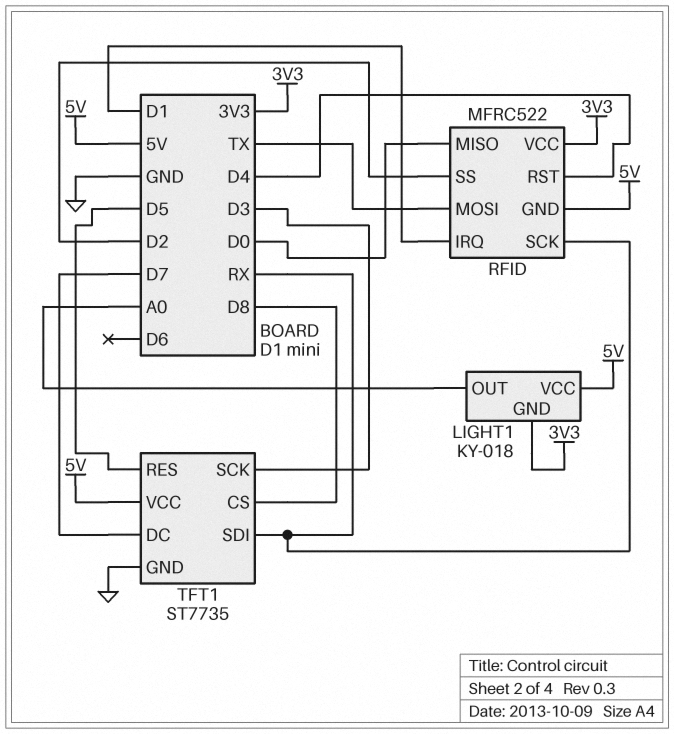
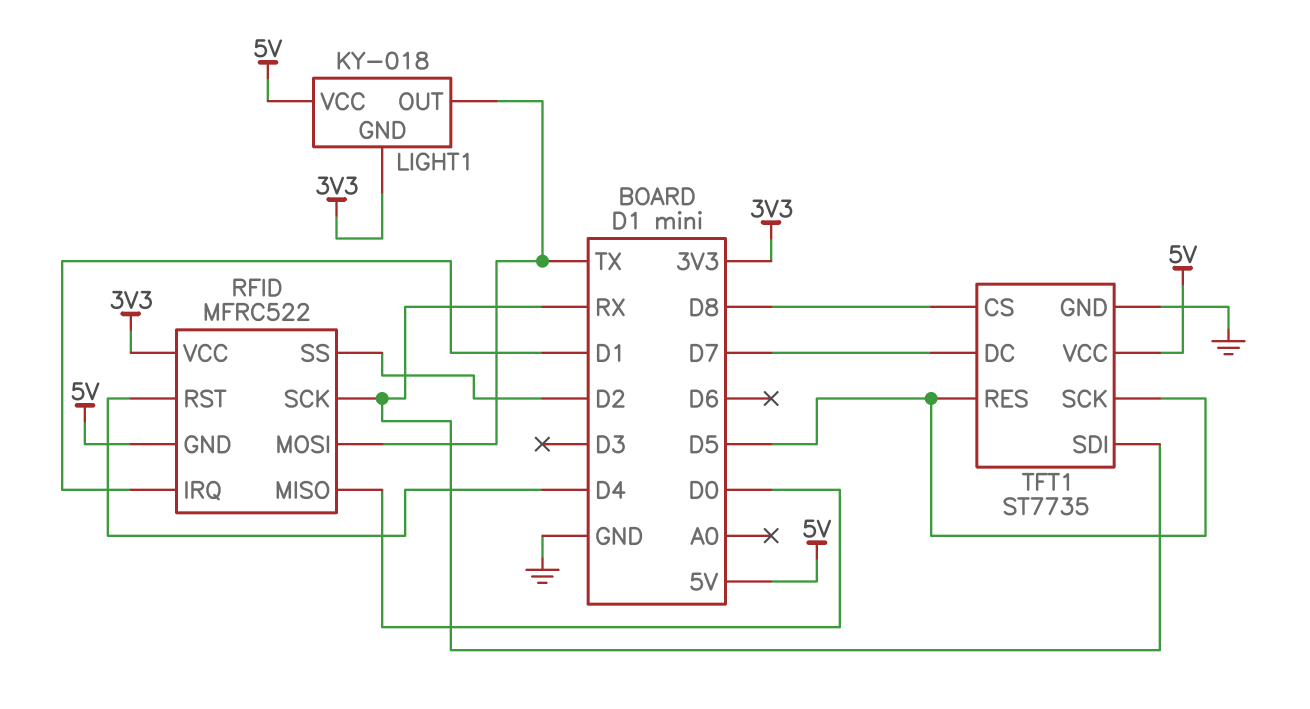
LIGHT1 pin OUT: A0 -> TX
TFT1 pin SCK: D3 -> D5

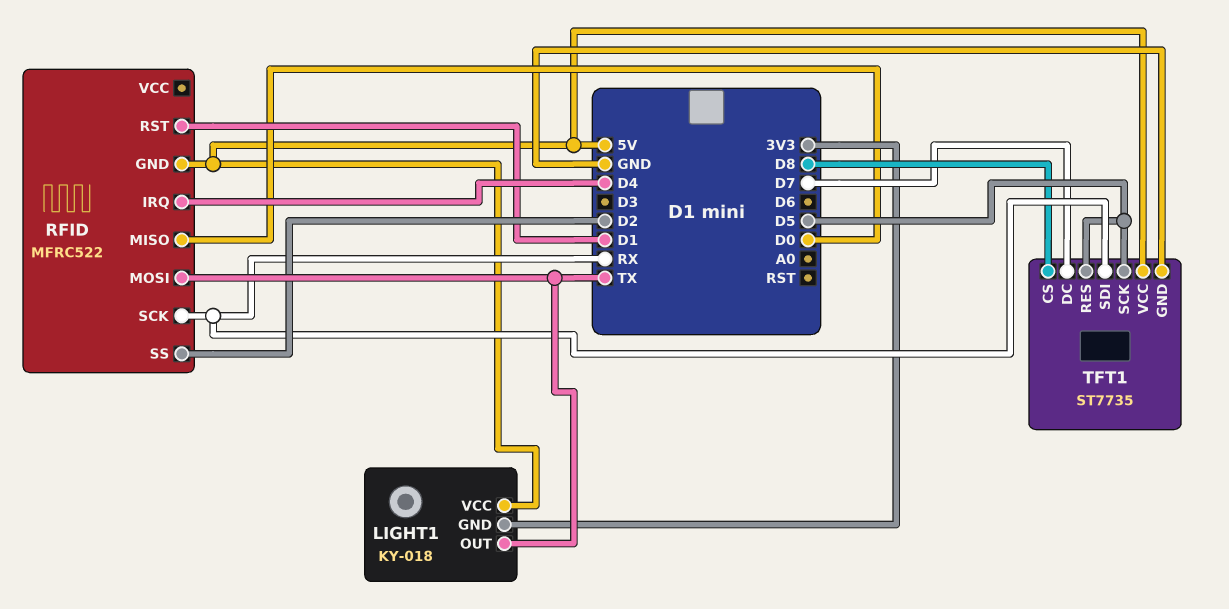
RFID pin IRQ: D1 -> D4
RFID pin RST: D4 -> D1
RFID pin VCC: 3V3 -> none

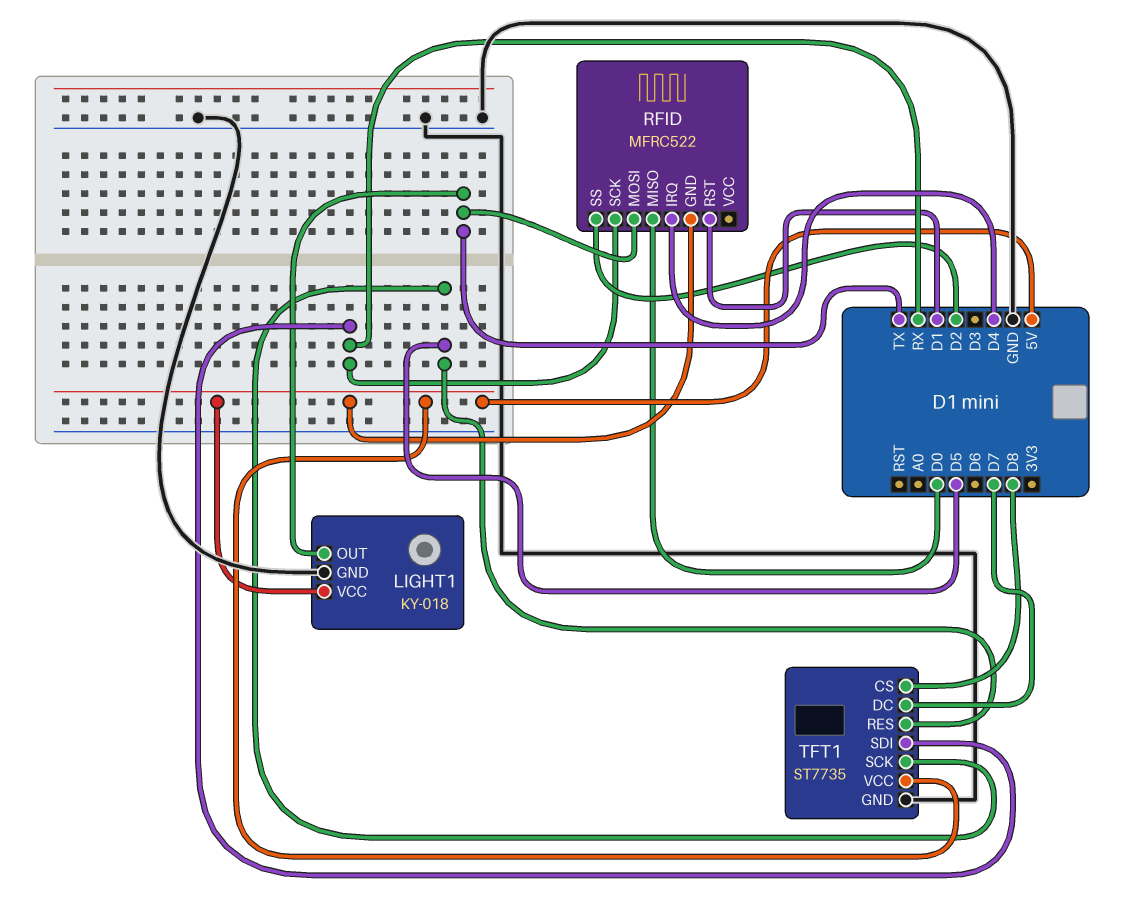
LIGHT1 pin GND: 3V3 -> GND

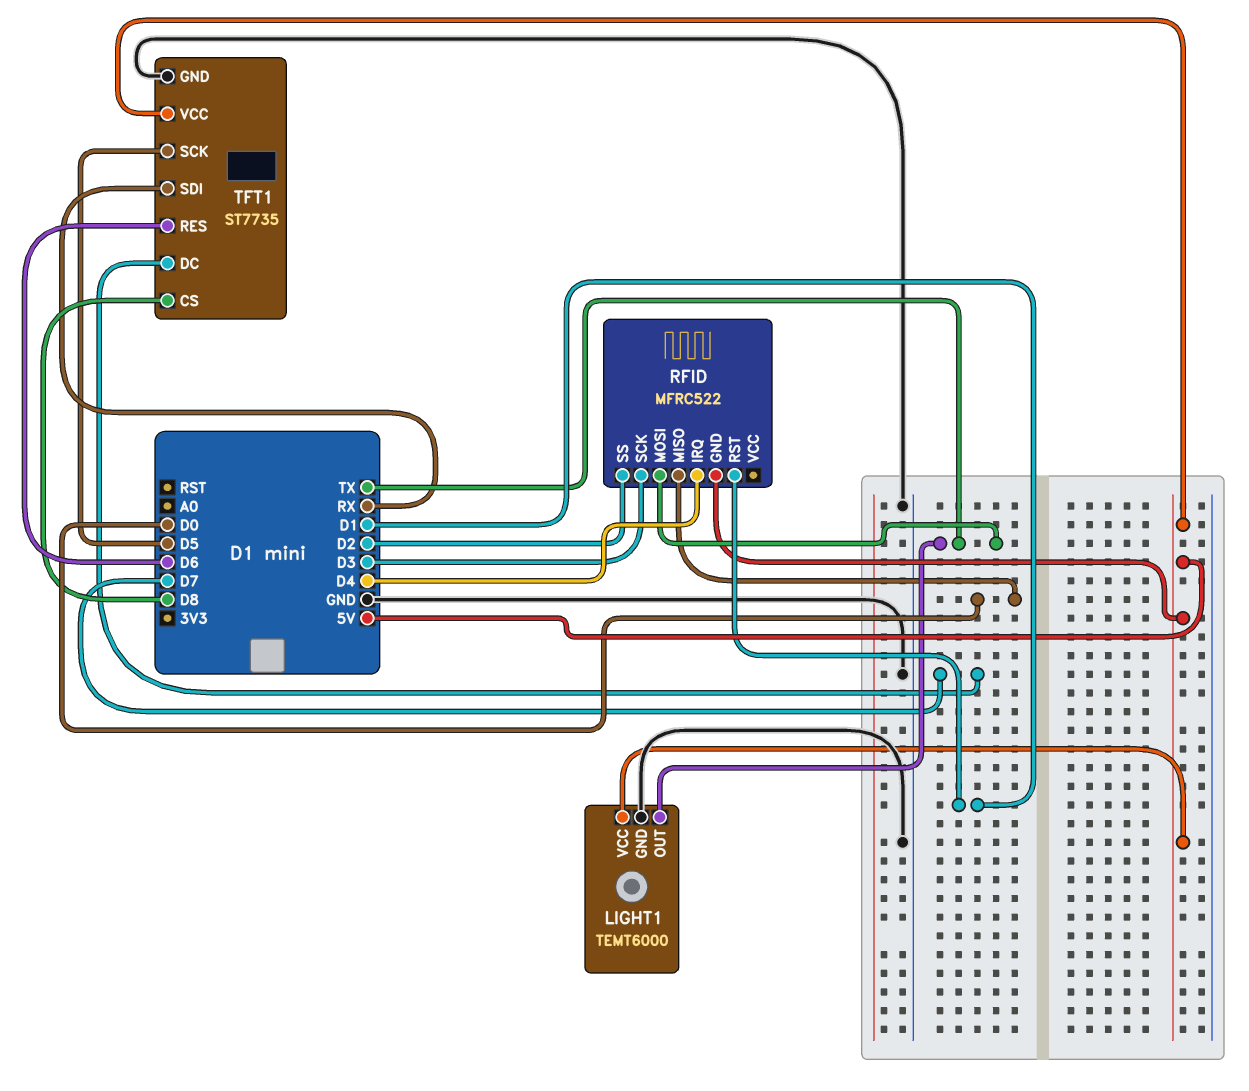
LIGHT1: KY-018 -> TEMT6000
RFID pin SCK: RX -> D3
TFT1 pin RES: D5 -> D6

